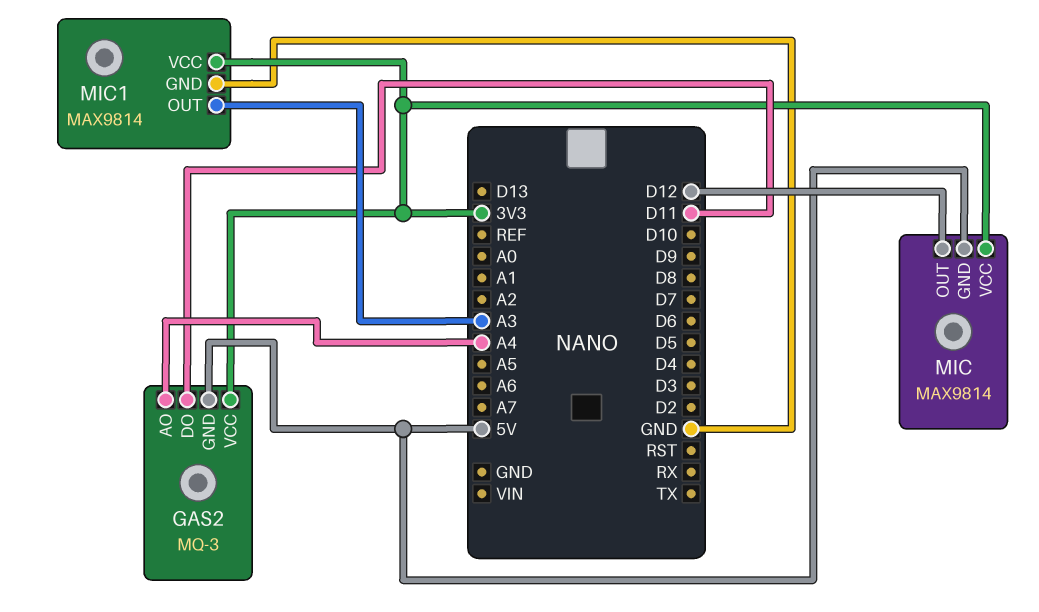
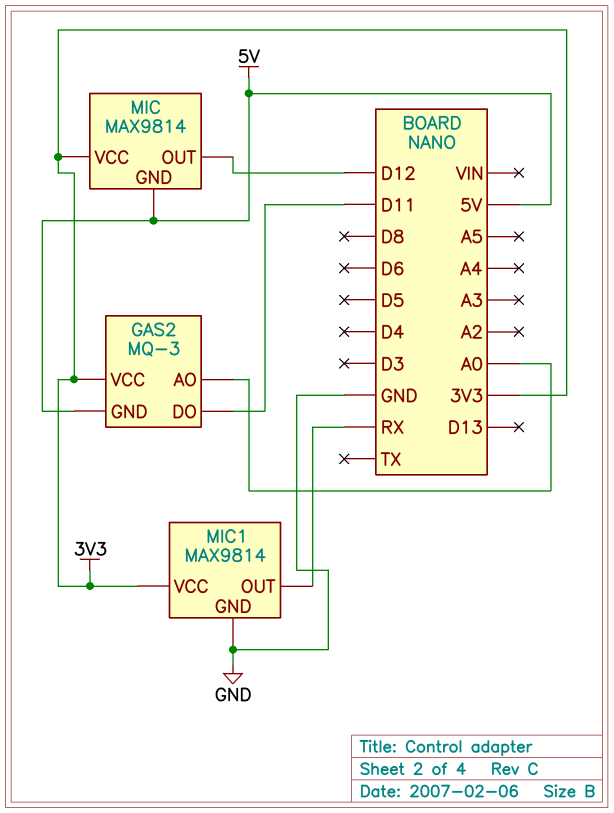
GAS2 pin AO: A4 -> A0
MIC1 pin OUT: A3 -> RX

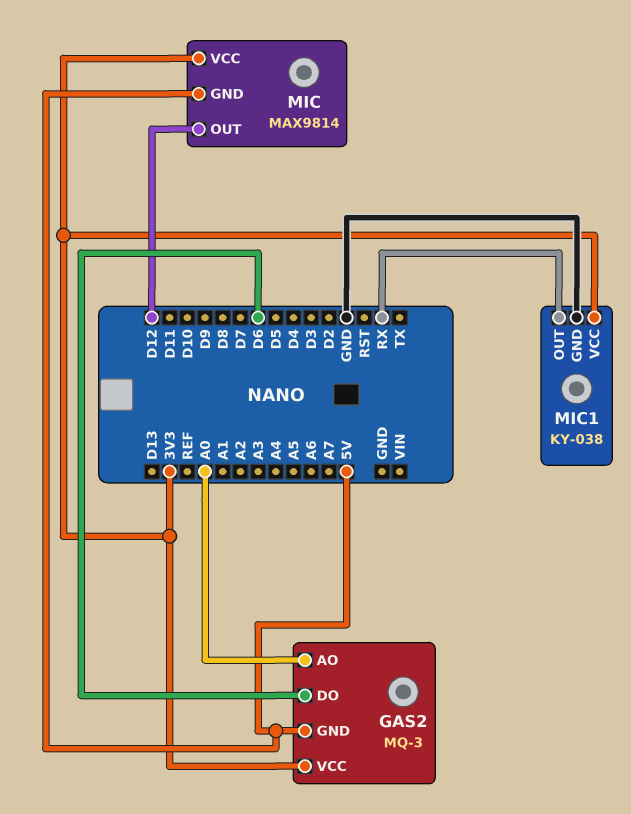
GAS2 pin DO: D11 -> D6
MIC1: MAX9814 -> KY-038

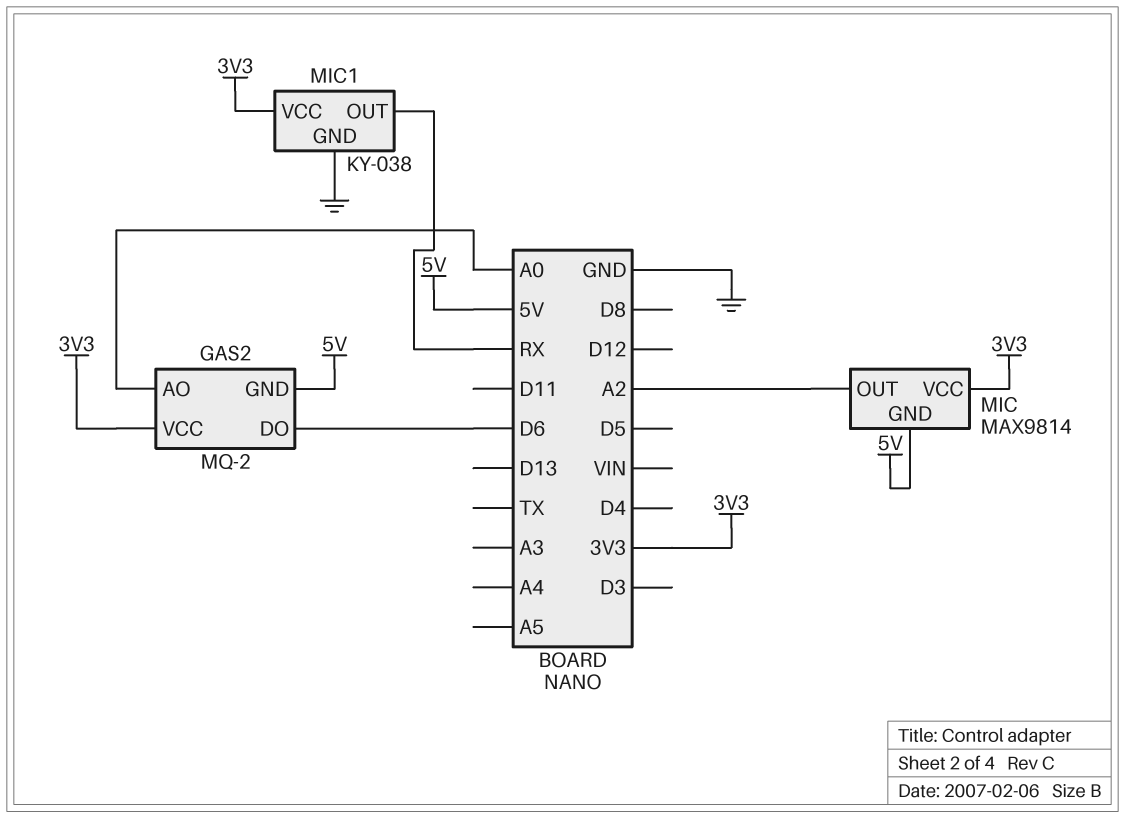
GAS2: MQ-3 -> MQ-2
MIC pin OUT: D12 -> A2

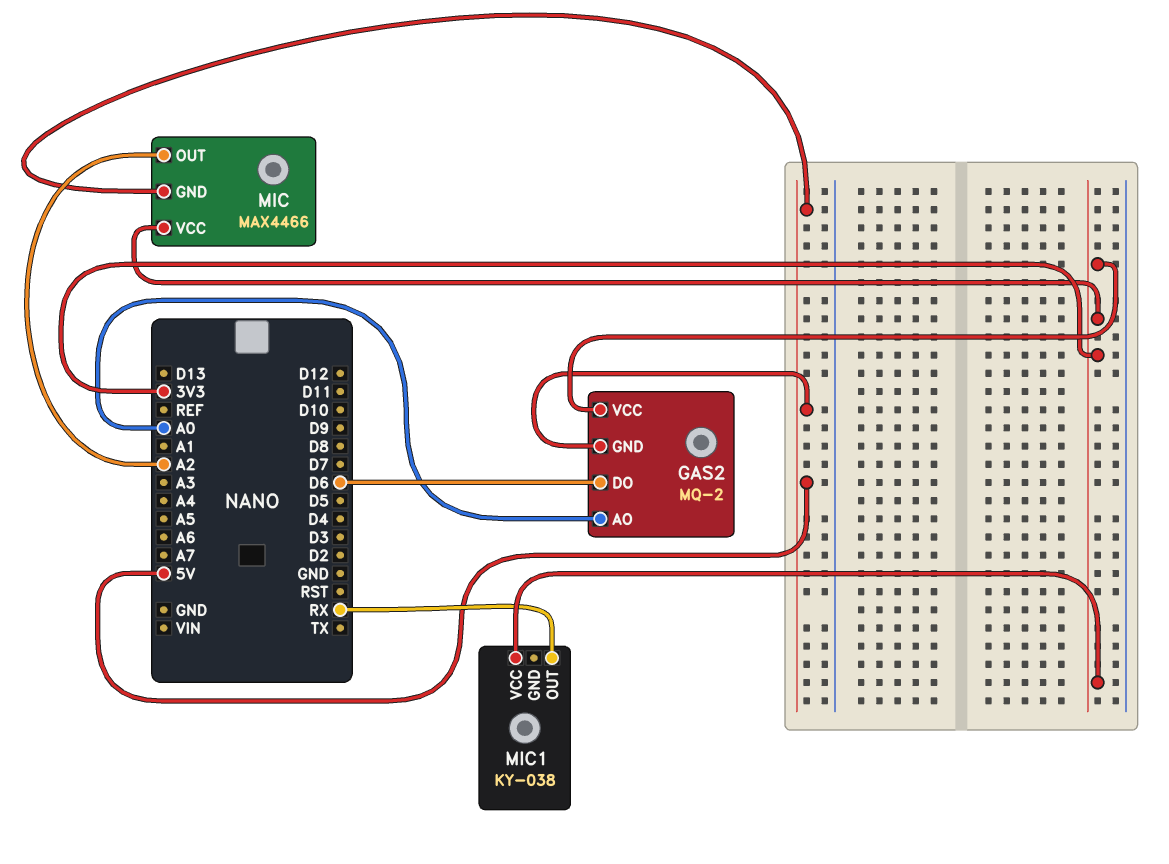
MIC: MAX9814 -> MAX4466
MIC1 pin GND: GND -> none

